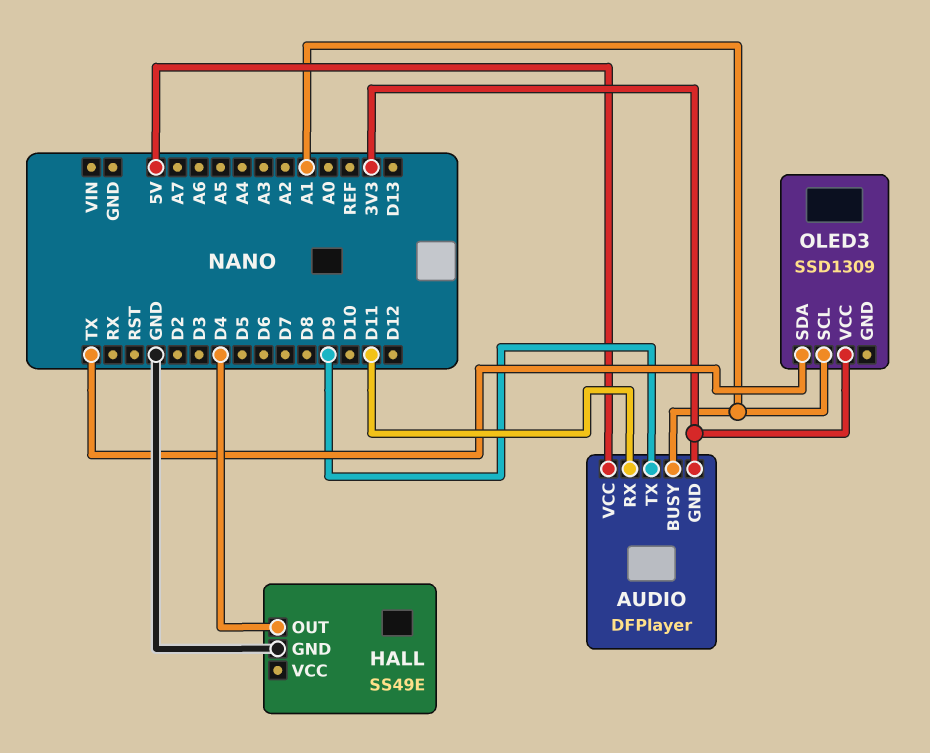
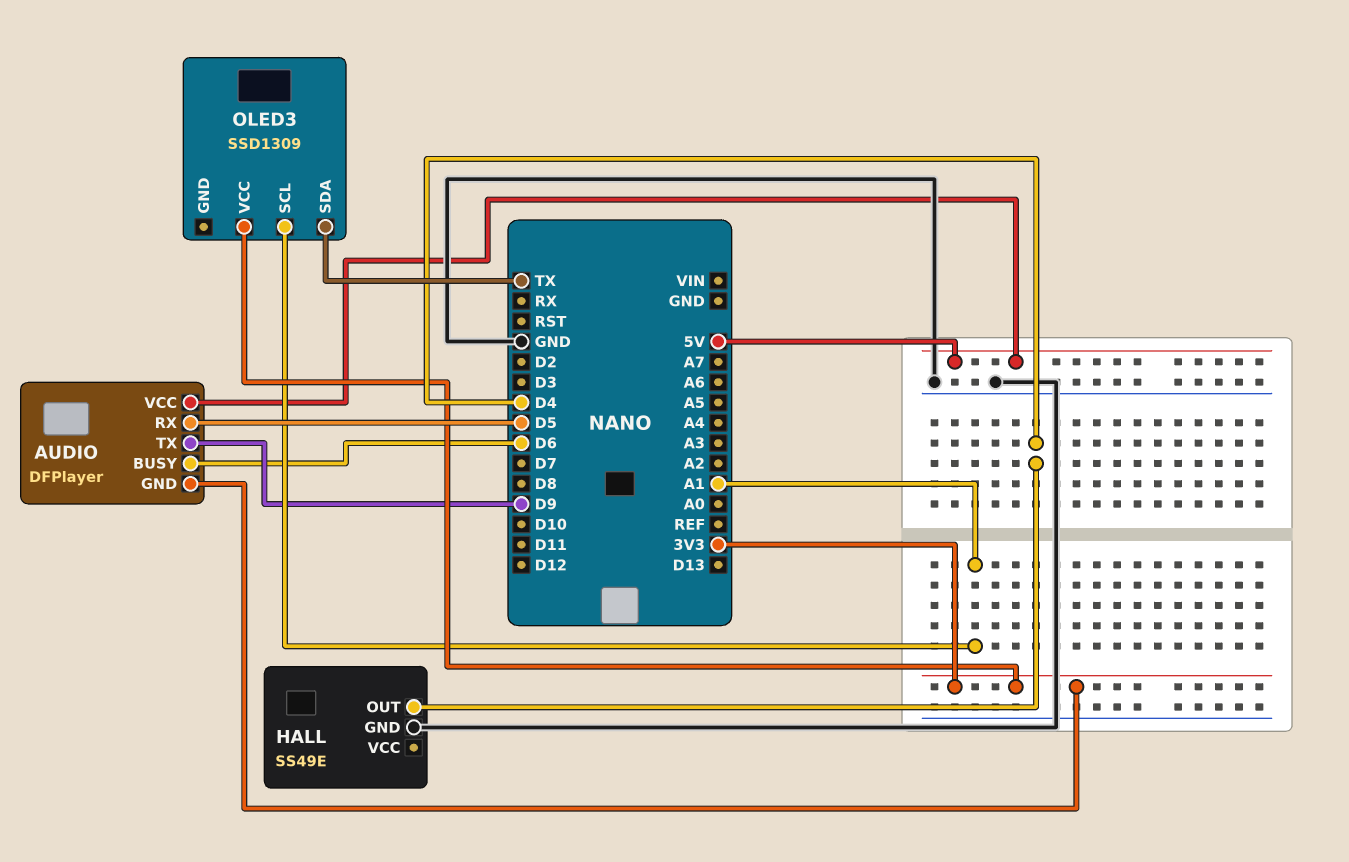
AUDIO pin BUSY: A1 -> D6
AUDIO pin RX: D11 -> D5

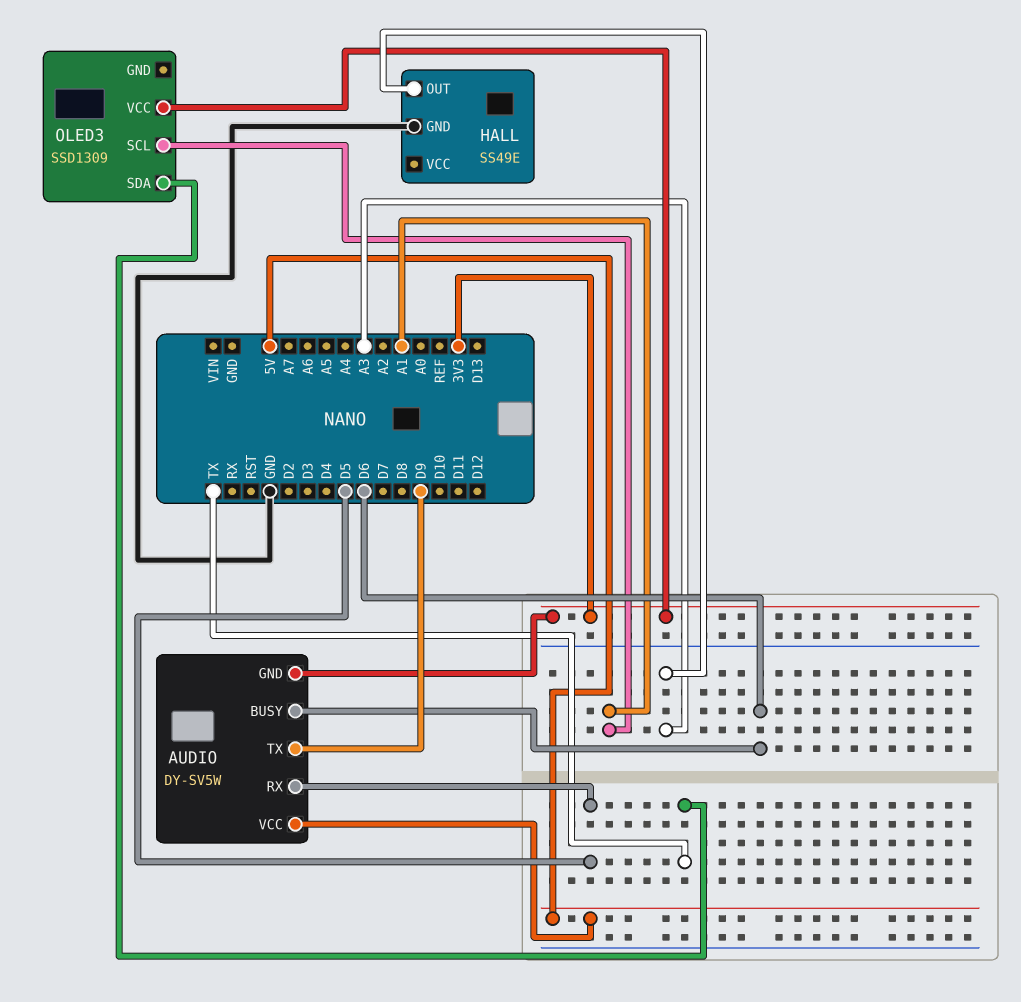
AUDIO: DFPlayer -> DY-SV5W
HALL pin OUT: D4 -> A3

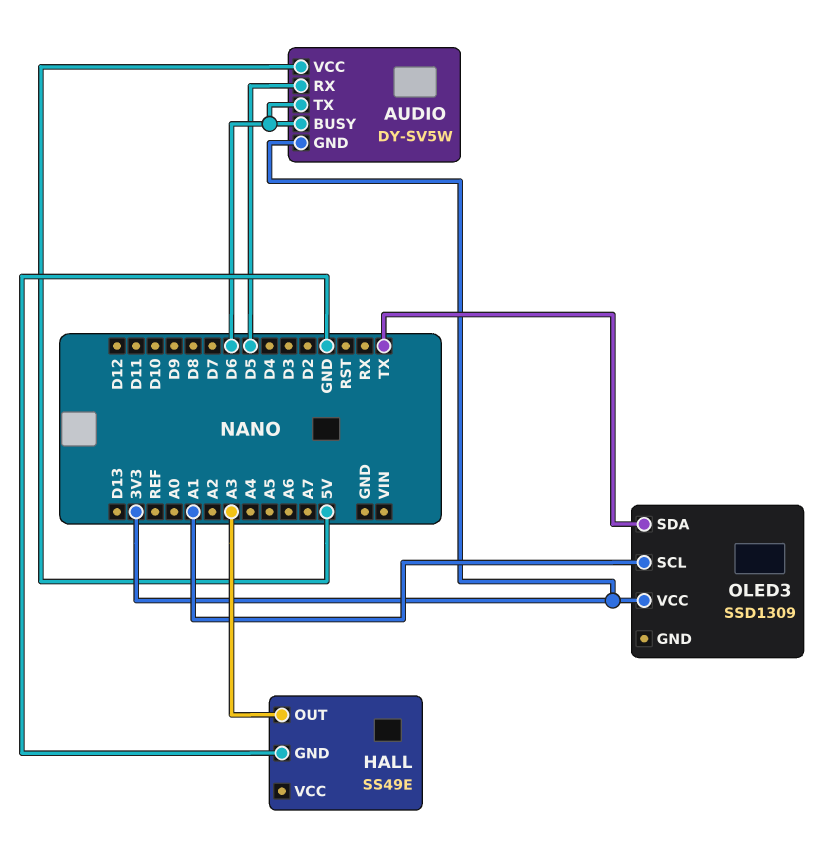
AUDIO pin TX: D9 -> D6

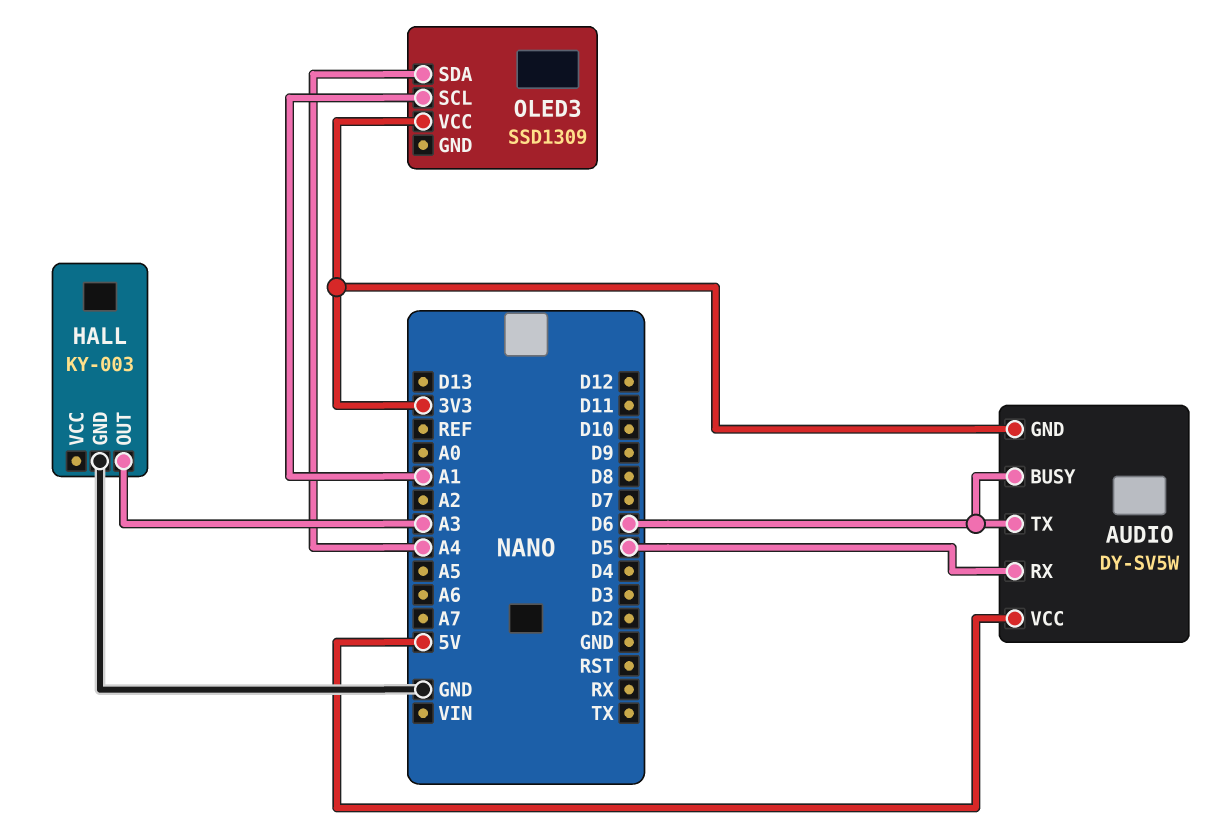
HALL: SS49E -> KY-003
OLED3 pin SDA: TX -> A4

